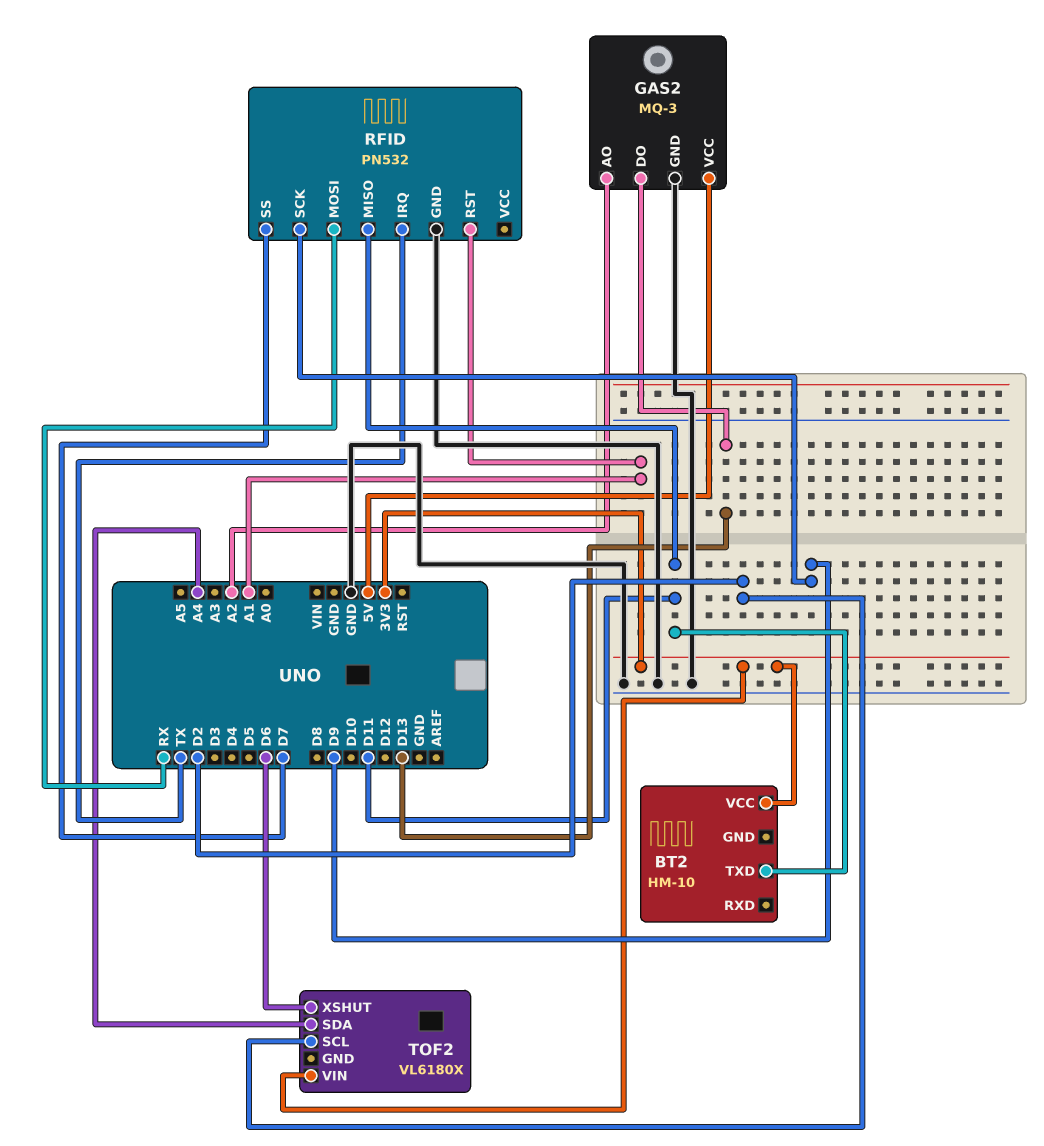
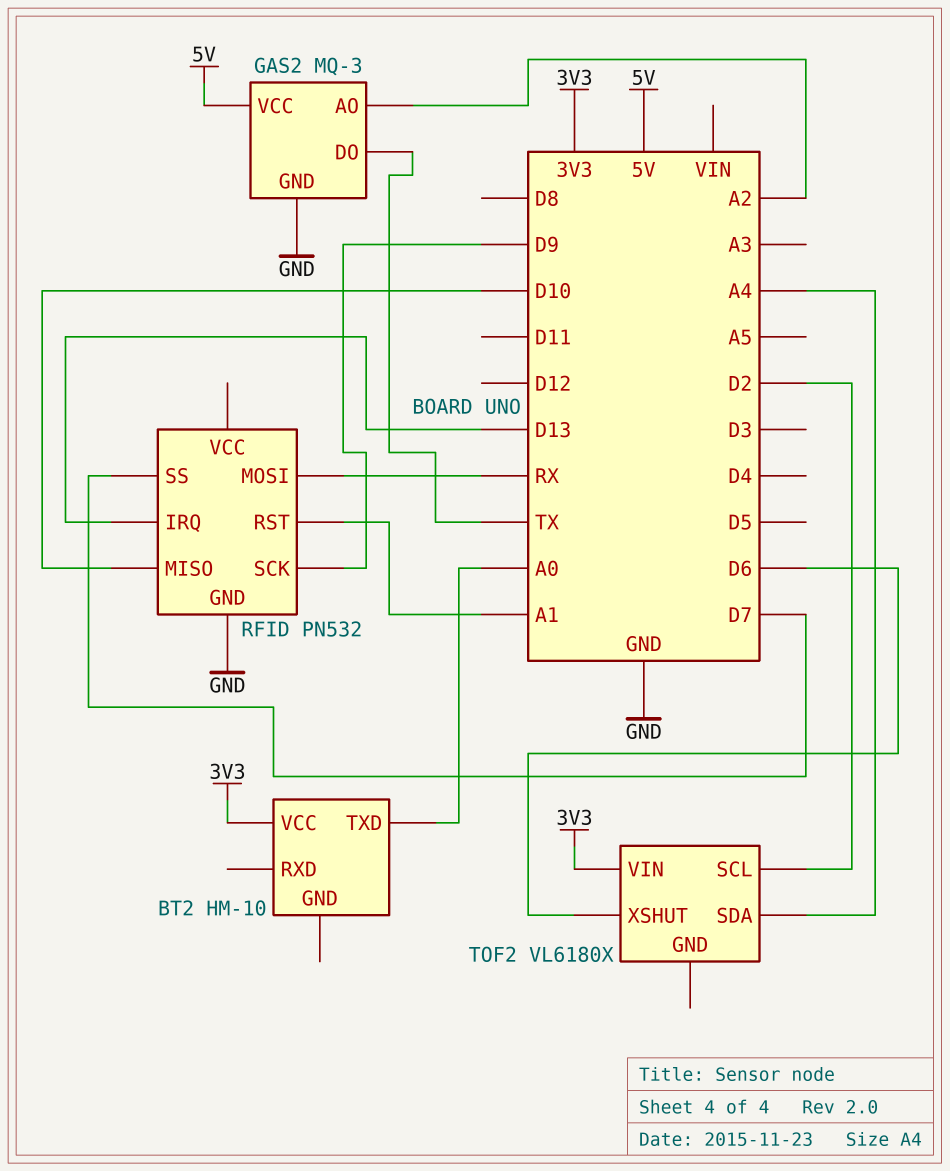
BT2 pin TXD: D11 -> A0
GAS2 pin DO: D13 -> TX
RFID pin IRQ: TX -> D13
RFID pin MISO: D11 -> D10

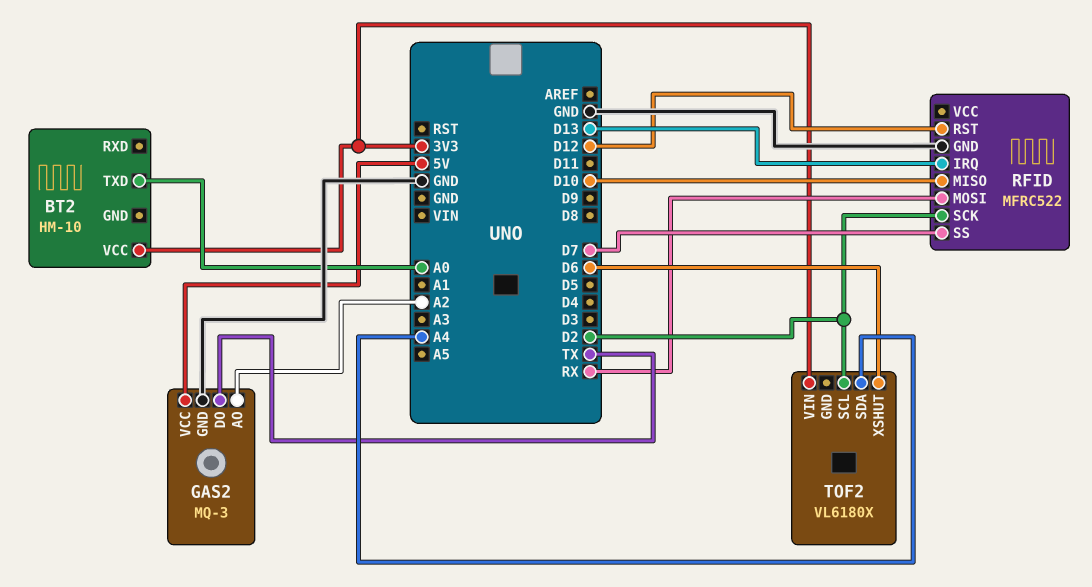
RFID: PN532 -> MFRC522
RFID pin RST: A1 -> D12
RFID pin SCK: D9 -> D2

